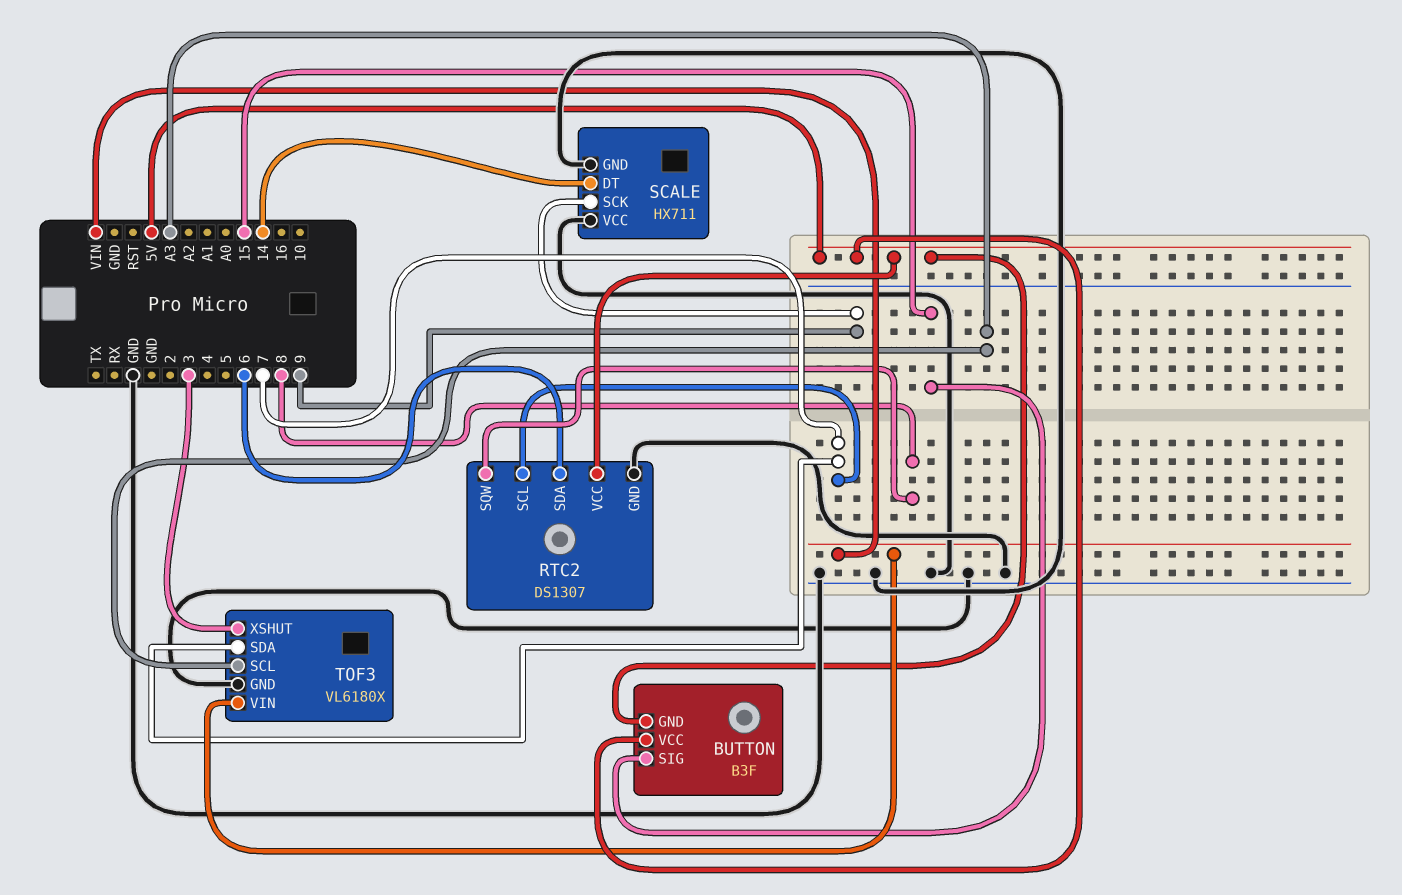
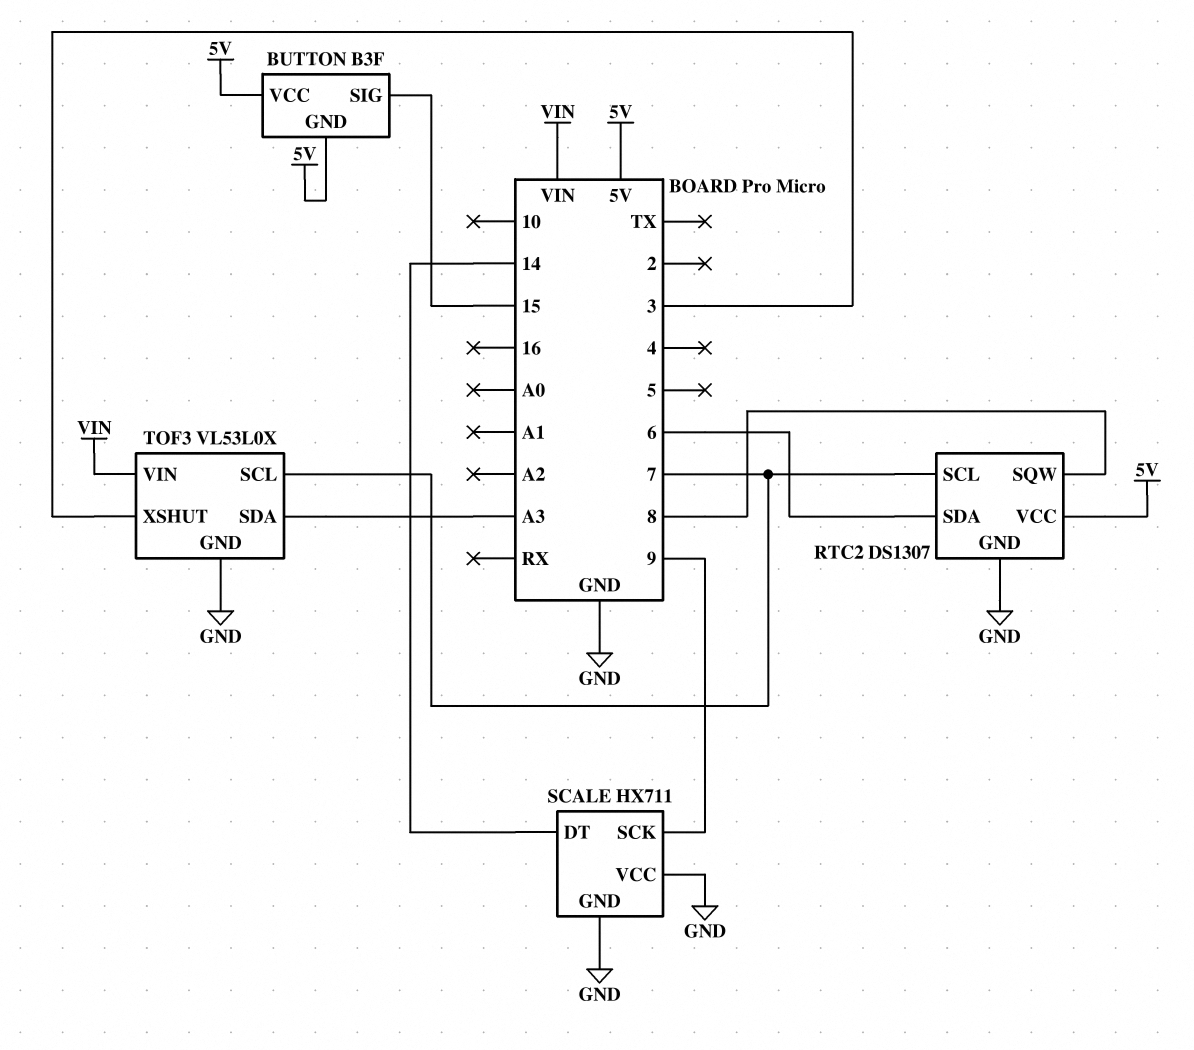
TOF3: VL6180X -> VL53L0X
TOF3 pin SCL: A3 -> 7
TOF3 pin SDA: 7 -> A3

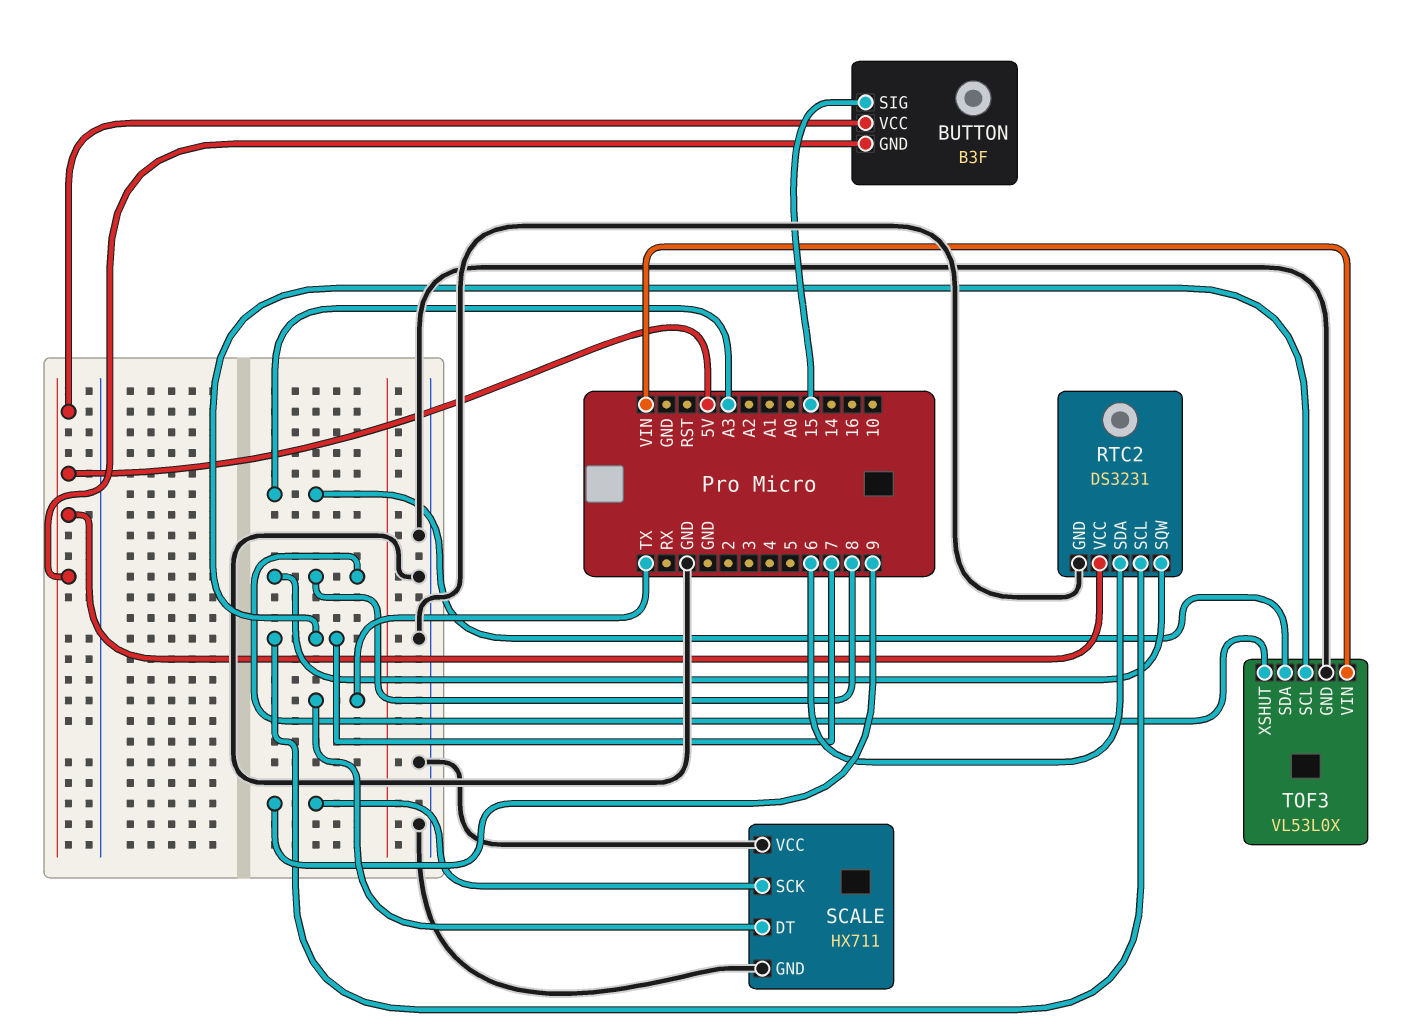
RTC2: DS1307 -> DS3231
SCALE pin DT: 14 -> TX
TOF3 pin XSHUT: 3 -> 8

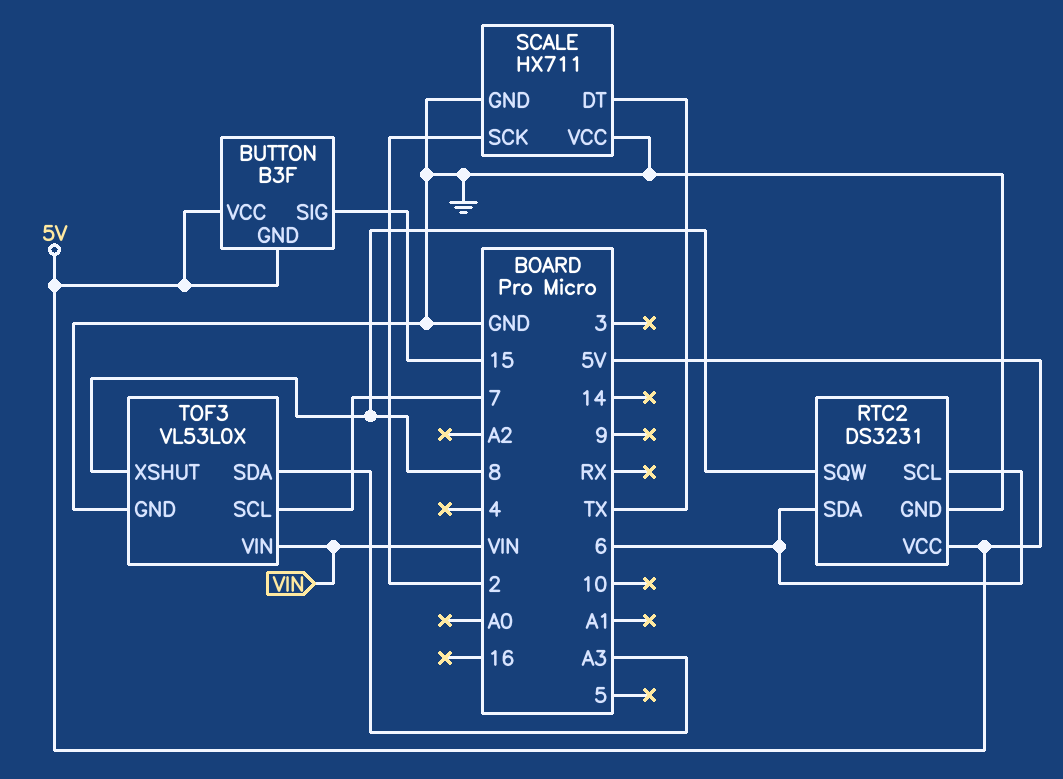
RTC2 pin SCL: 7 -> 6
SCALE pin SCK: 9 -> 2

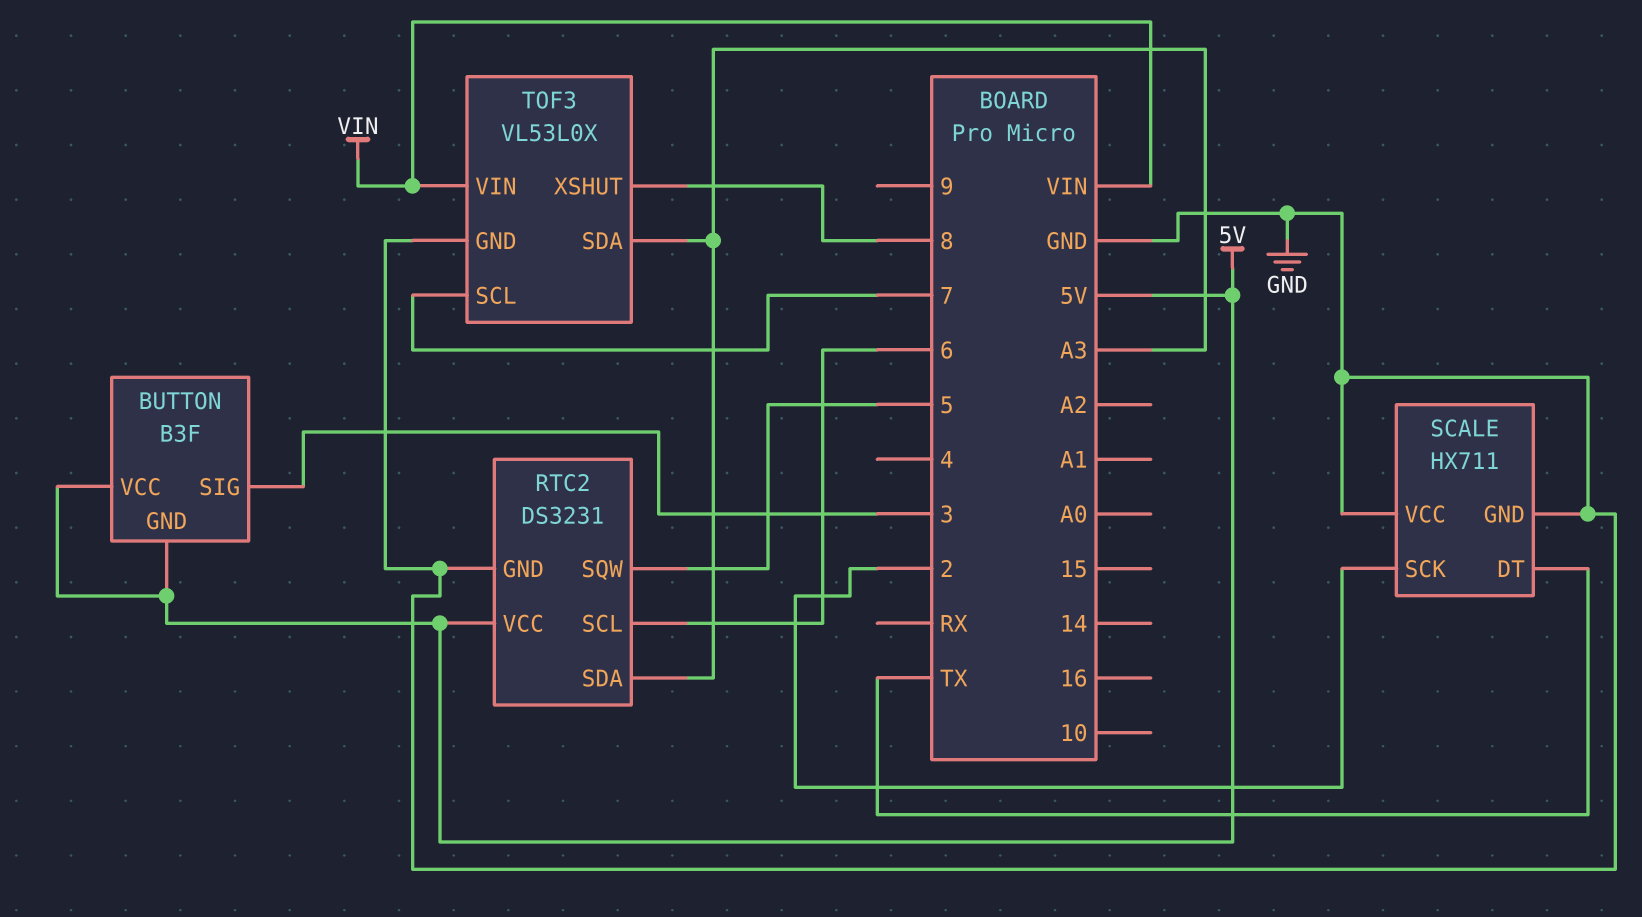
BUTTON pin SIG: 15 -> 3
RTC2 pin SDA: 6 -> A3
RTC2 pin SQW: 8 -> 5

